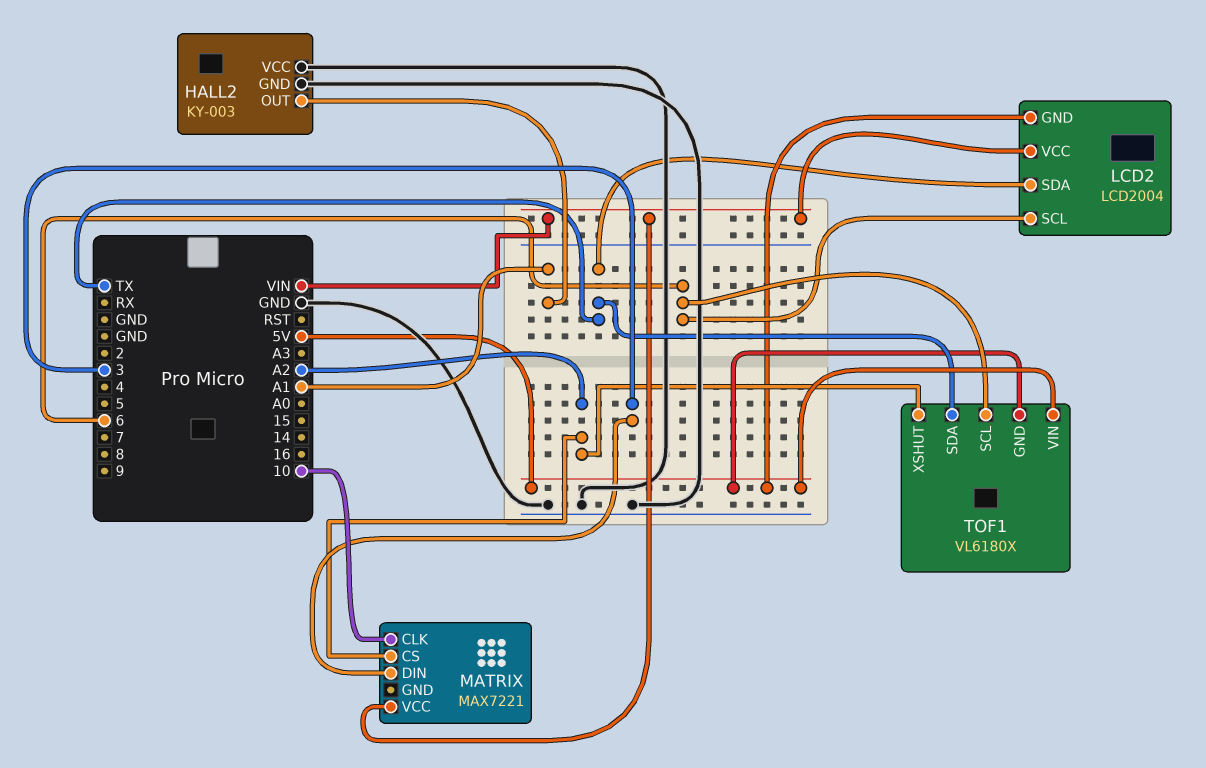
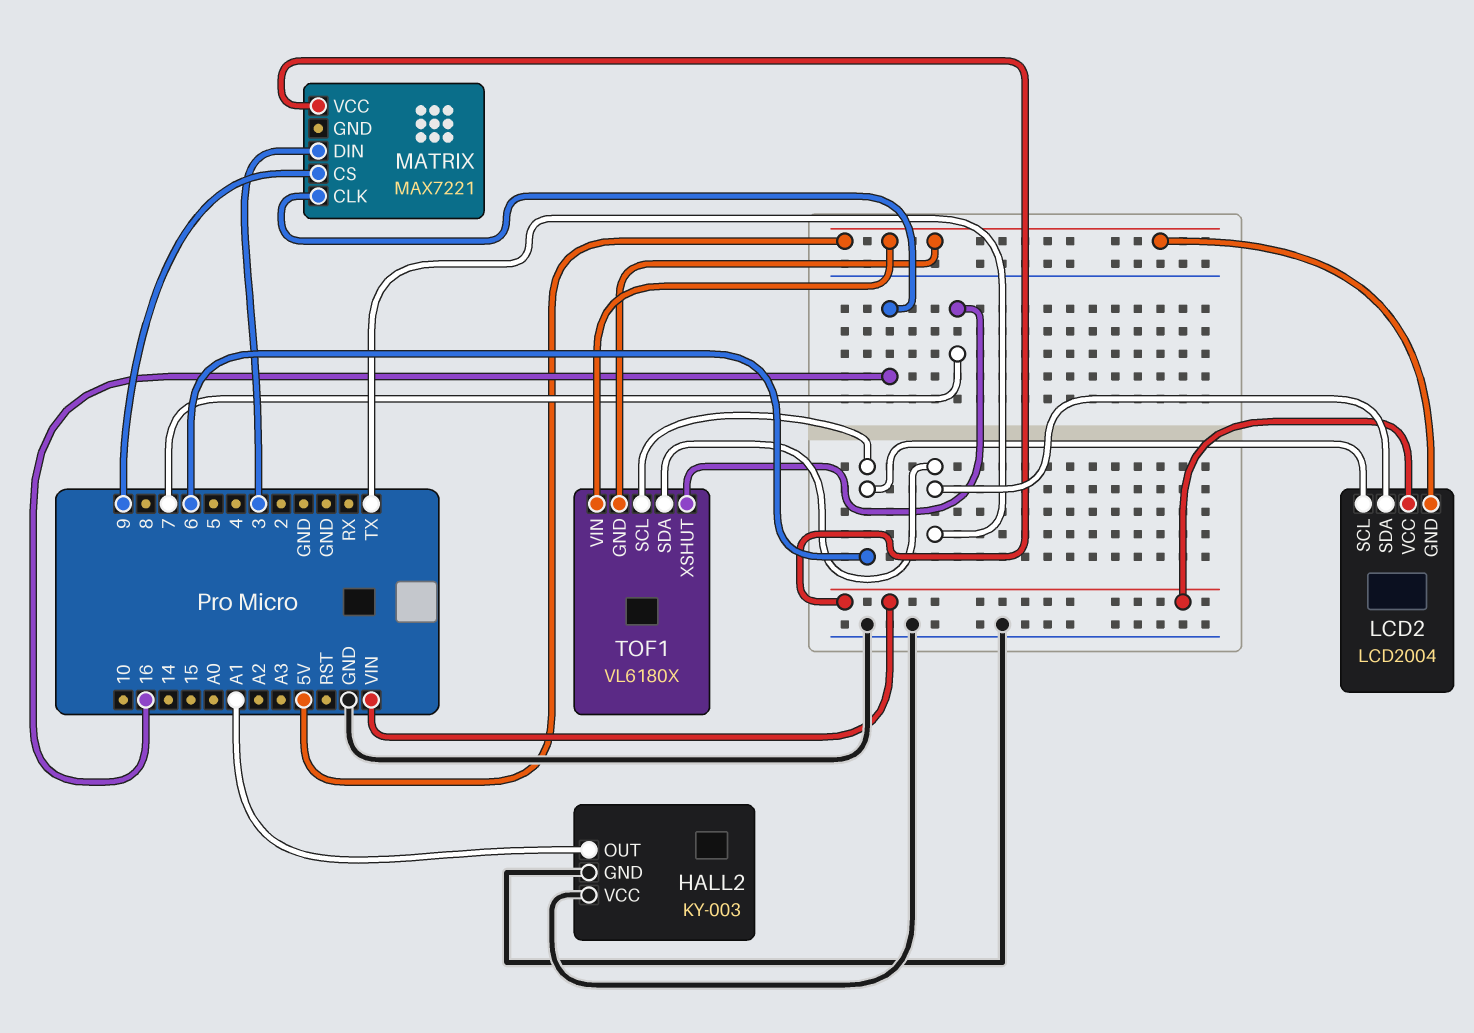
MATRIX pin CLK: 10 -> 16
MATRIX pin CS: A2 -> 9
TOF1 pin XSHUT: A2 -> 7

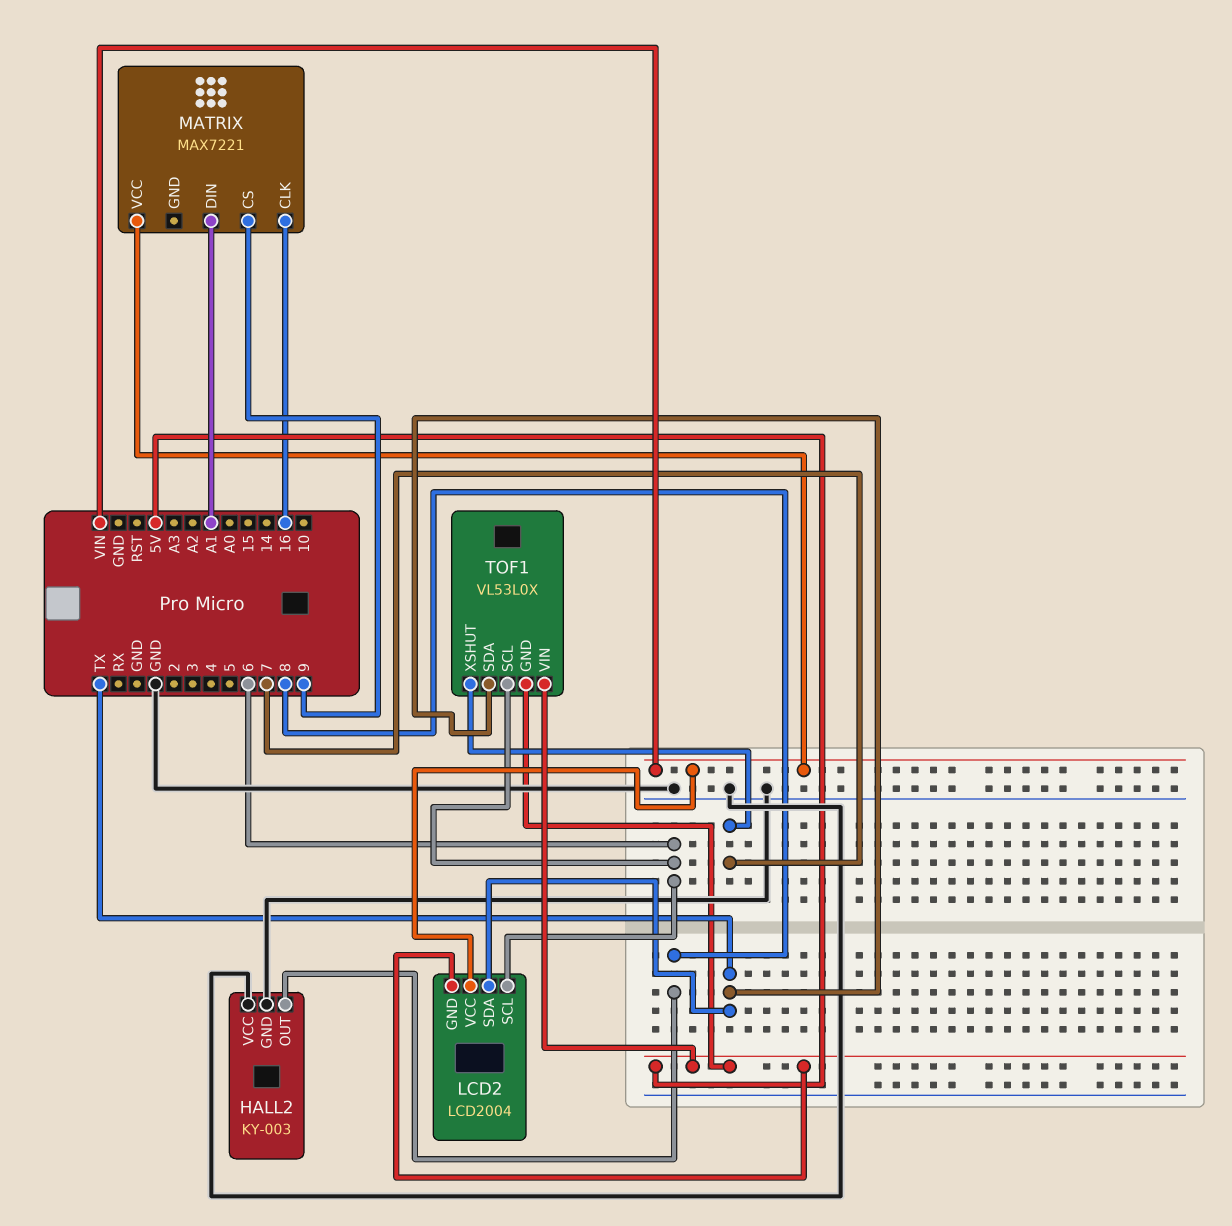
HALL2 pin OUT: A1 -> 8
MATRIX pin DIN: 3 -> A1
TOF1: VL6180X -> VL53L0X

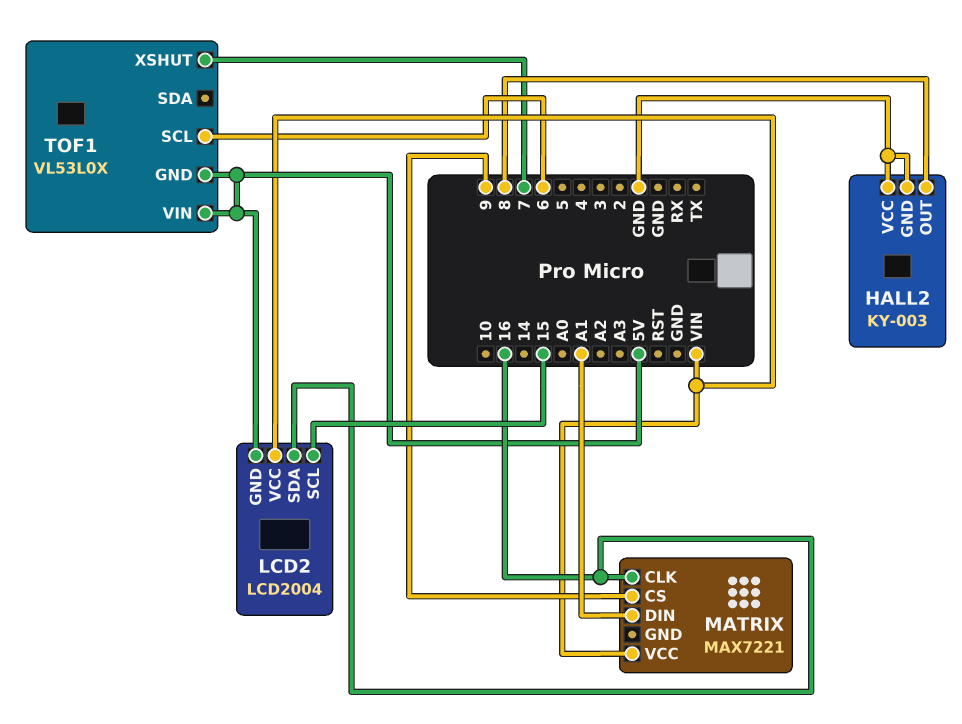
LCD2 pin SCL: 6 -> 15
LCD2 pin SDA: TX -> 16
TOF1 pin SDA: TX -> none

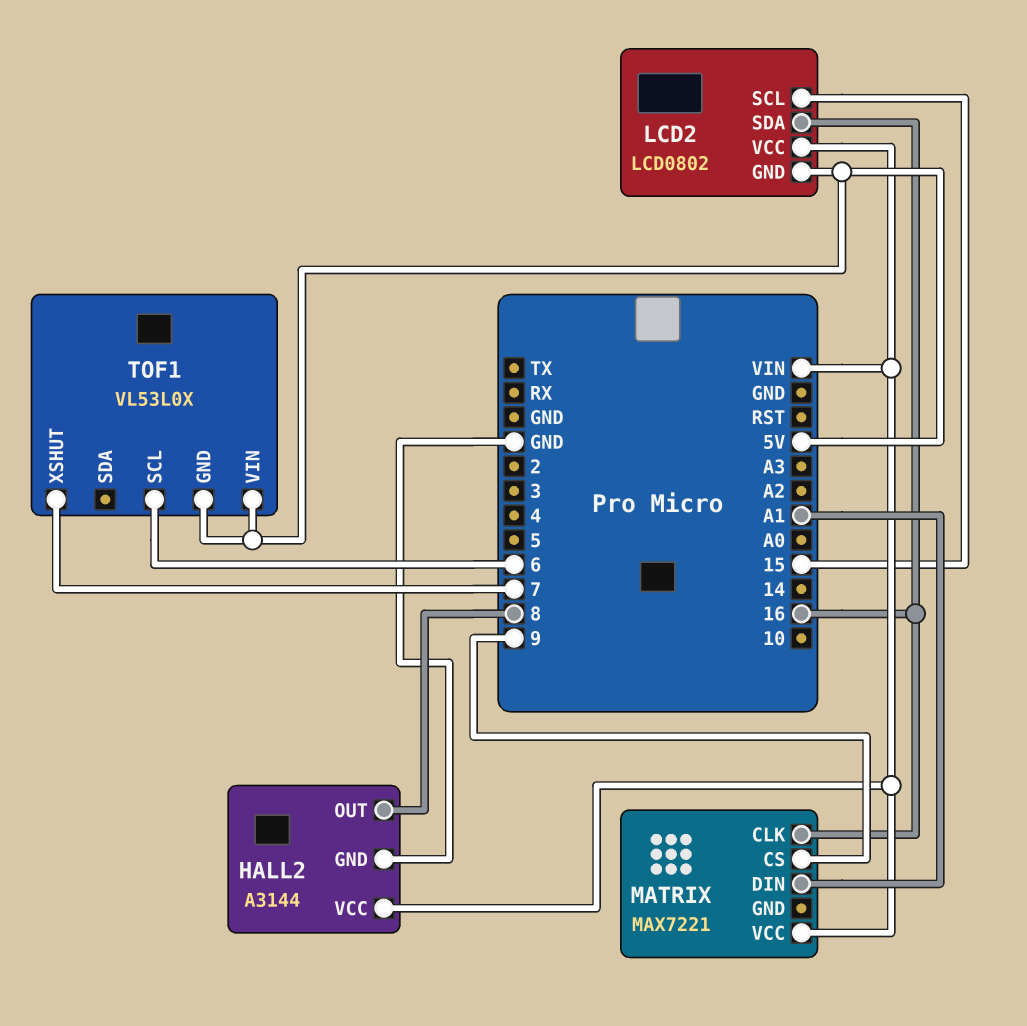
HALL2: KY-003 -> A3144
HALL2 pin VCC: GND -> VIN
LCD2: LCD2004 -> LCD0802

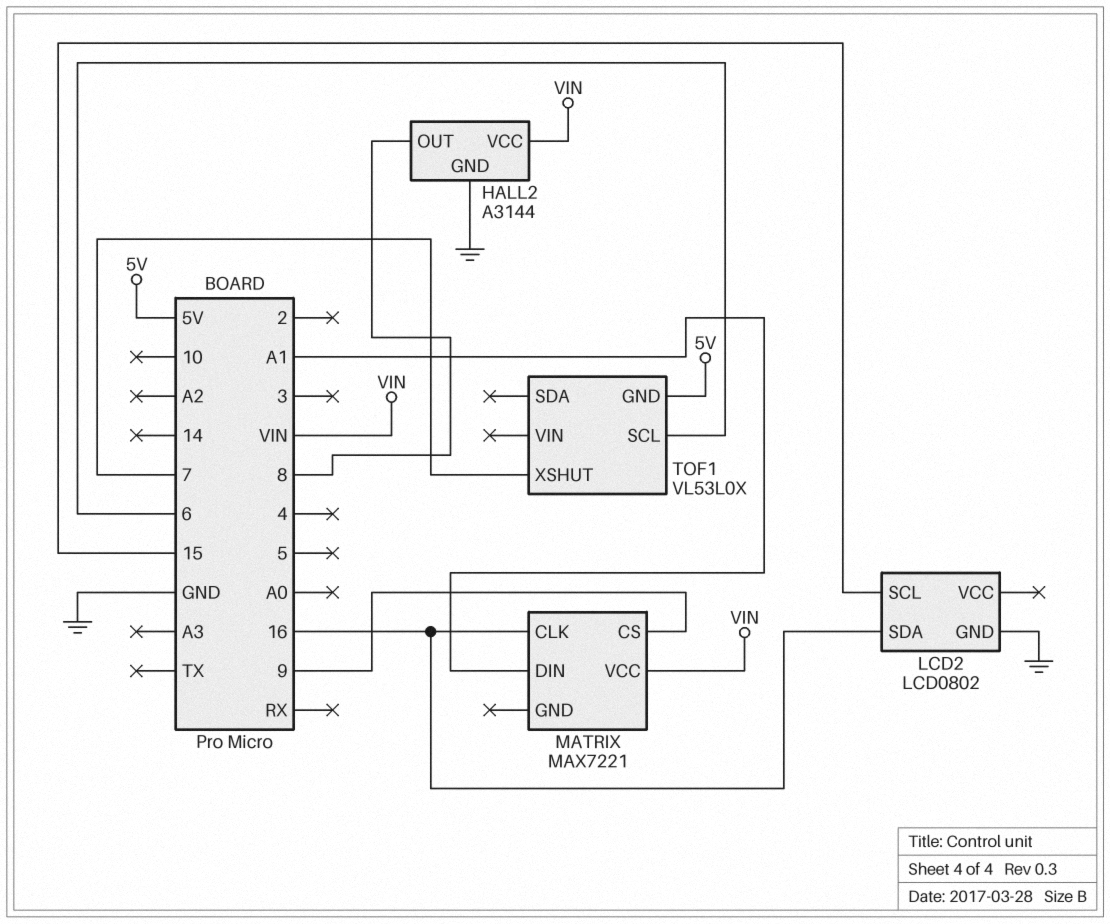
LCD2 pin GND: 5V -> GND
LCD2 pin VCC: VIN -> none
TOF1 pin VIN: 5V -> none

